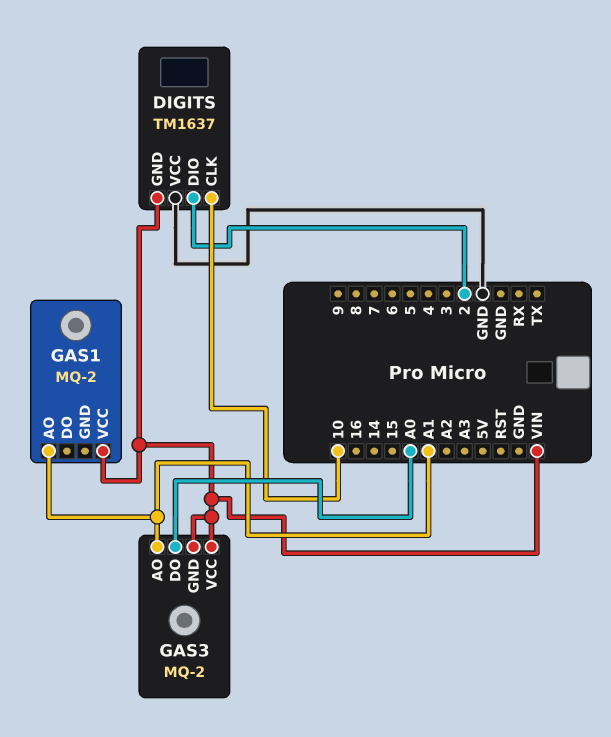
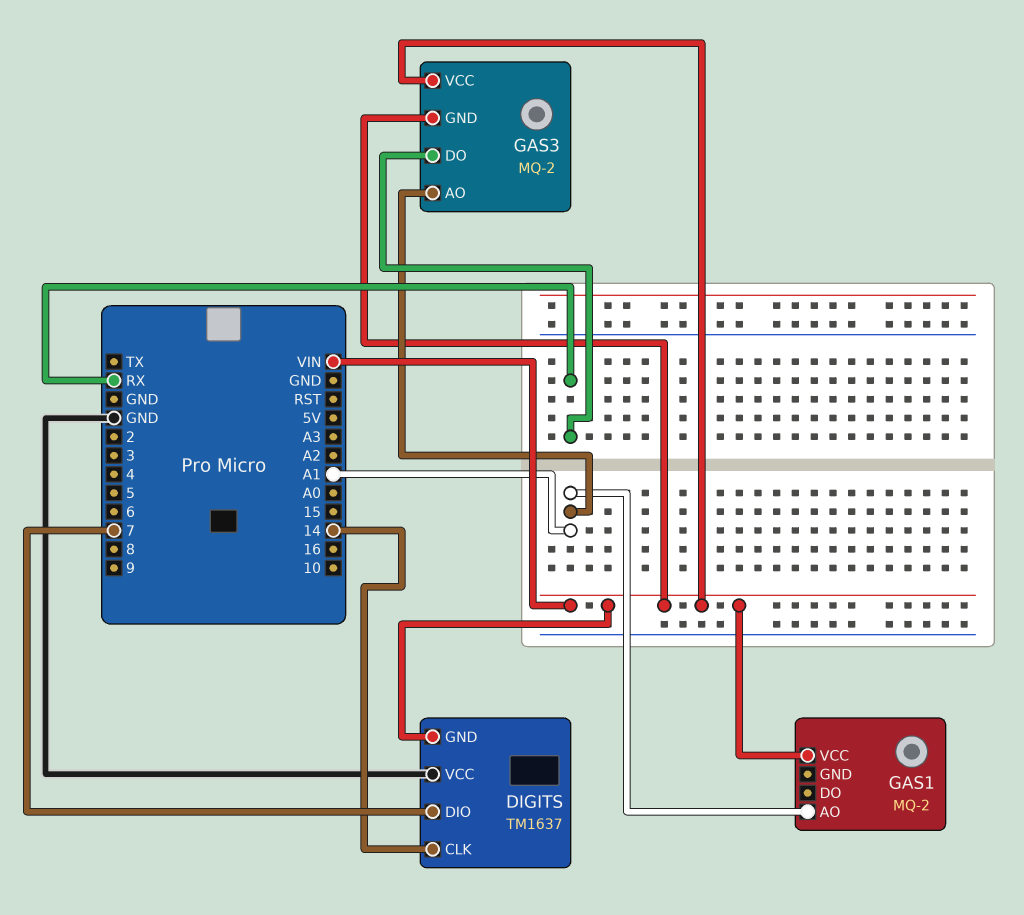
DIGITS pin CLK: 10 -> 14
DIGITS pin DIO: 2 -> 7
GAS3 pin DO: A0 -> RX

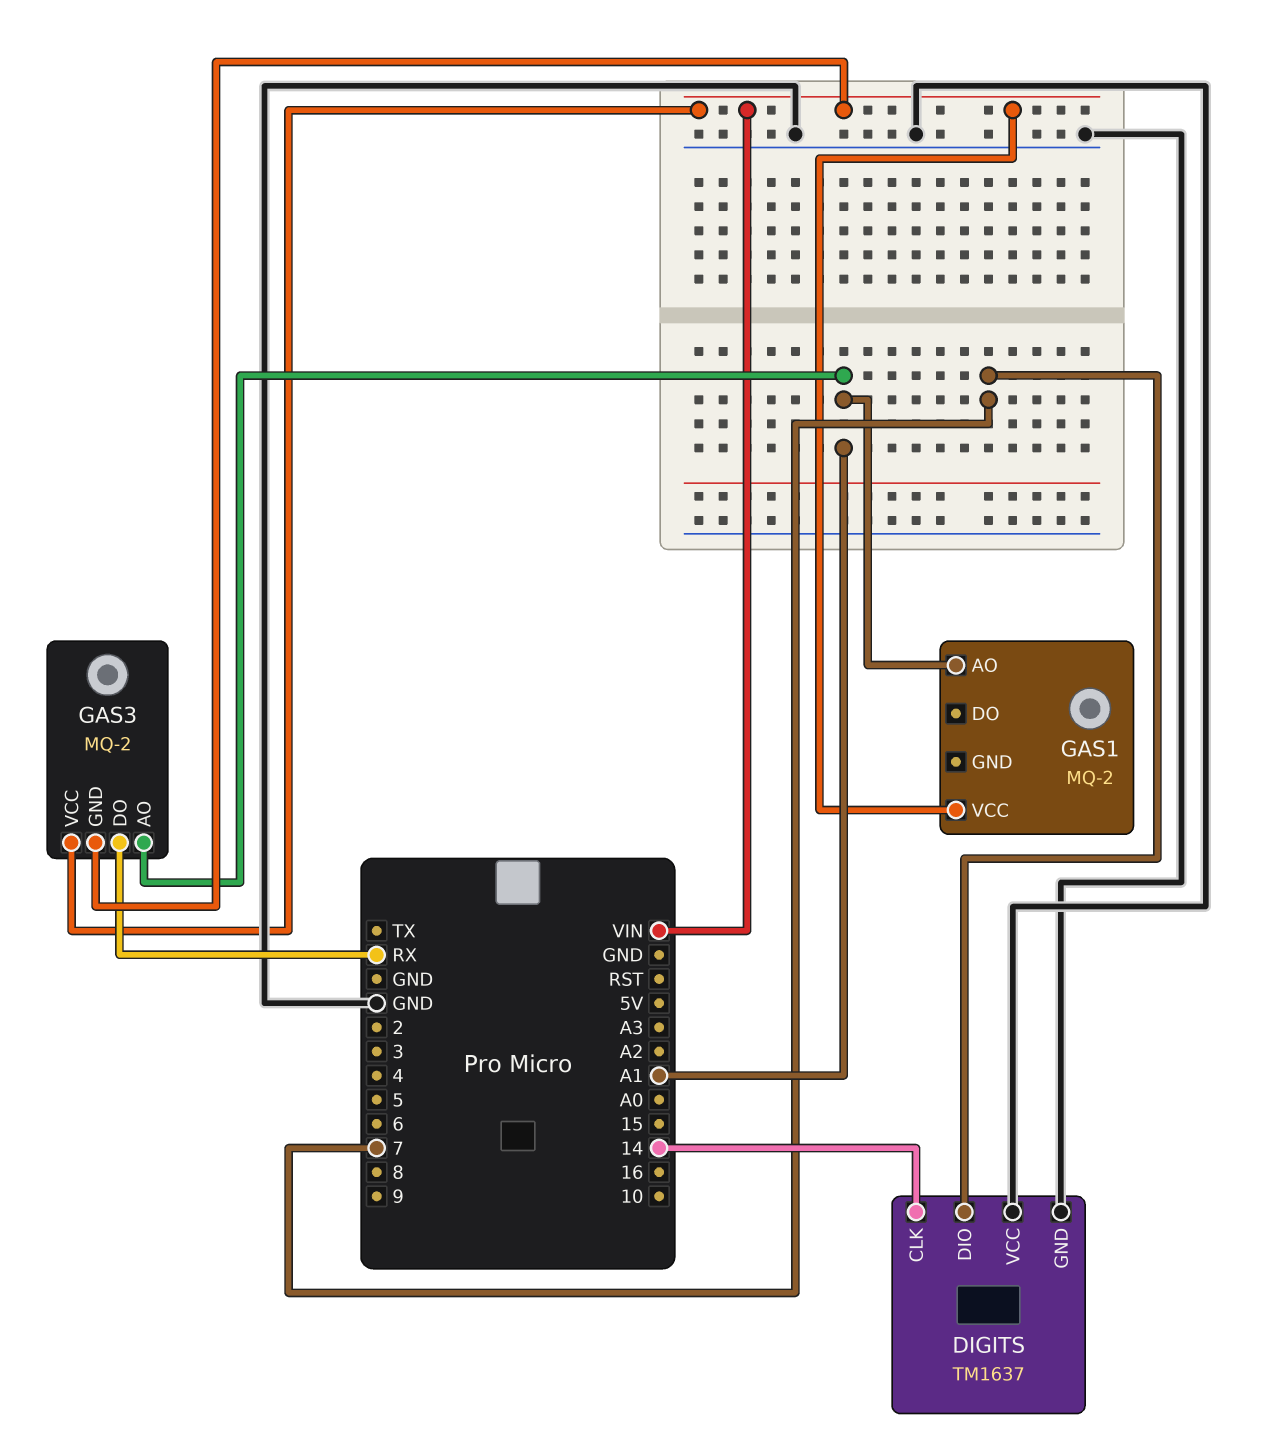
DIGITS pin GND: VIN -> GND

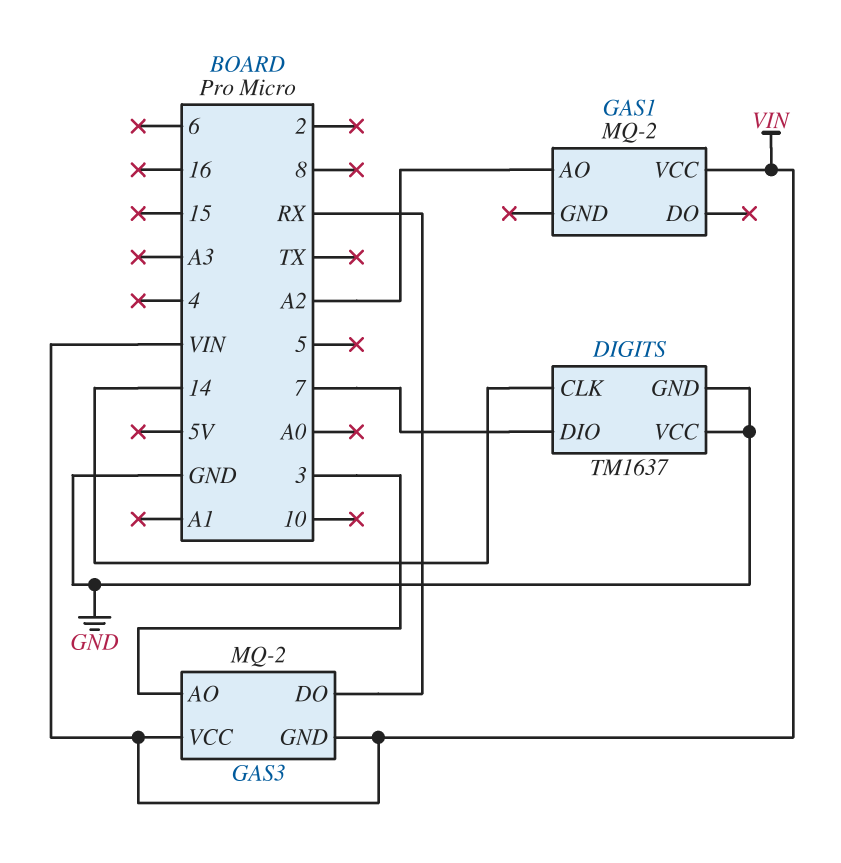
GAS1 pin AO: A1 -> A2
GAS3 pin AO: A1 -> 3

